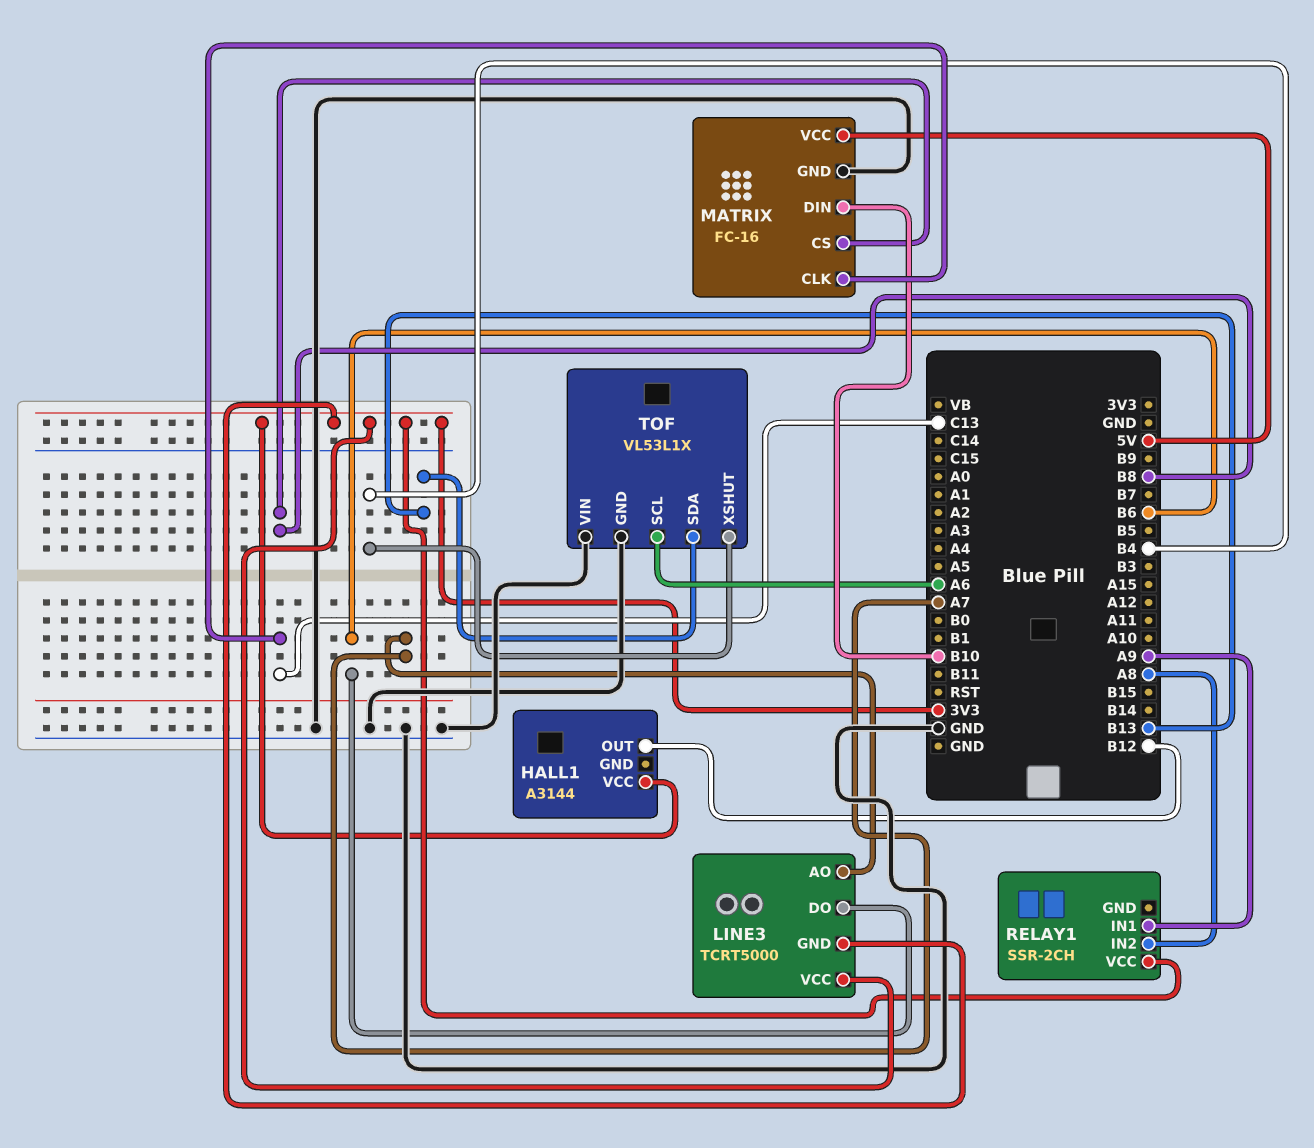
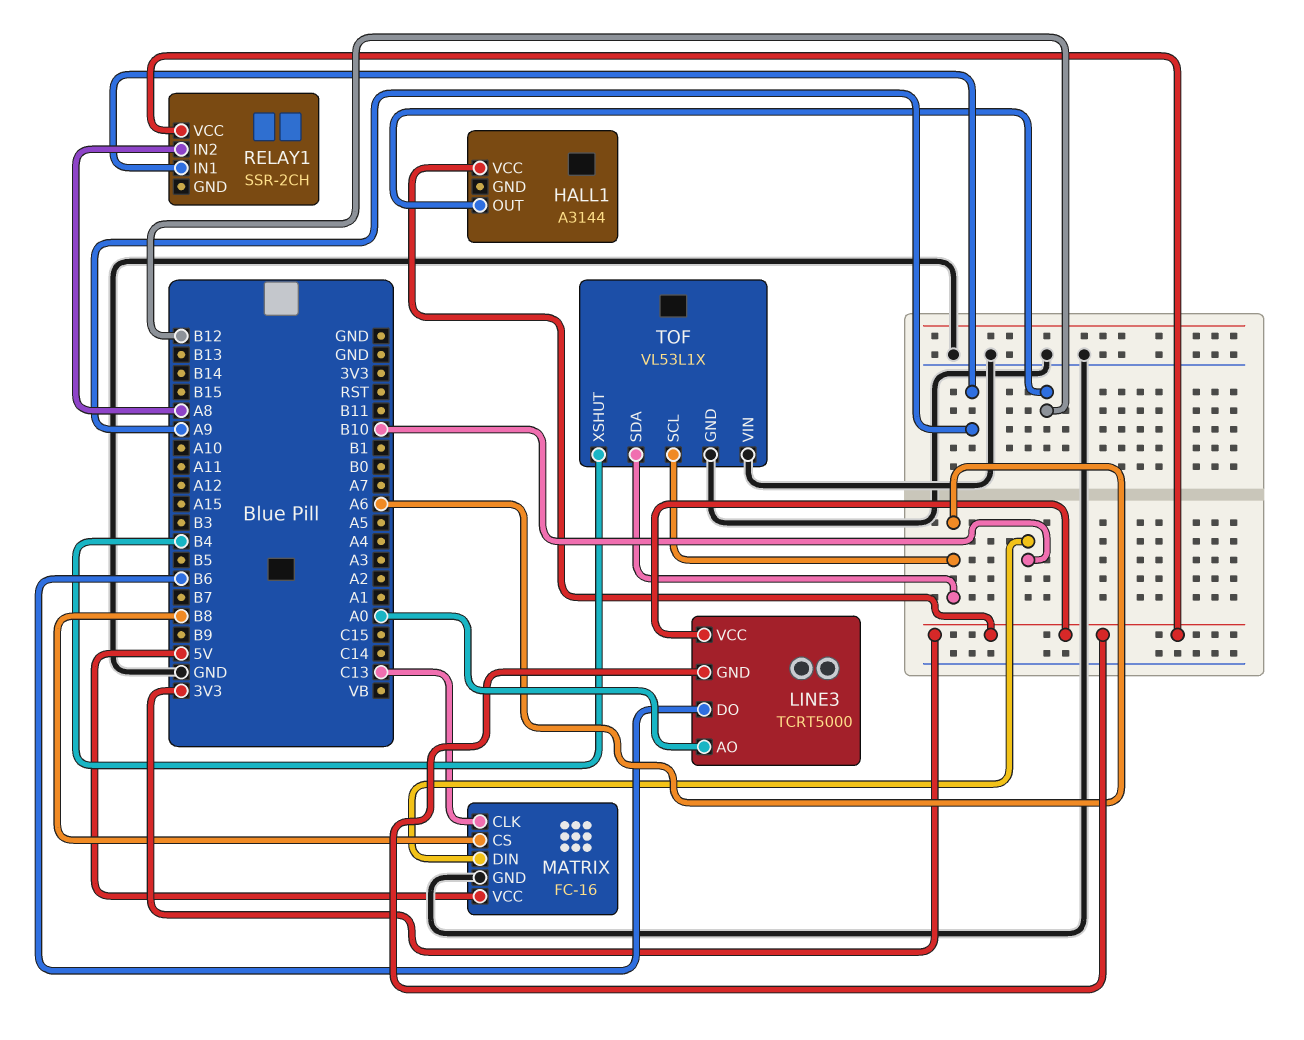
LINE3 pin AO: A7 -> A0
TOF pin SDA: B13 -> A6

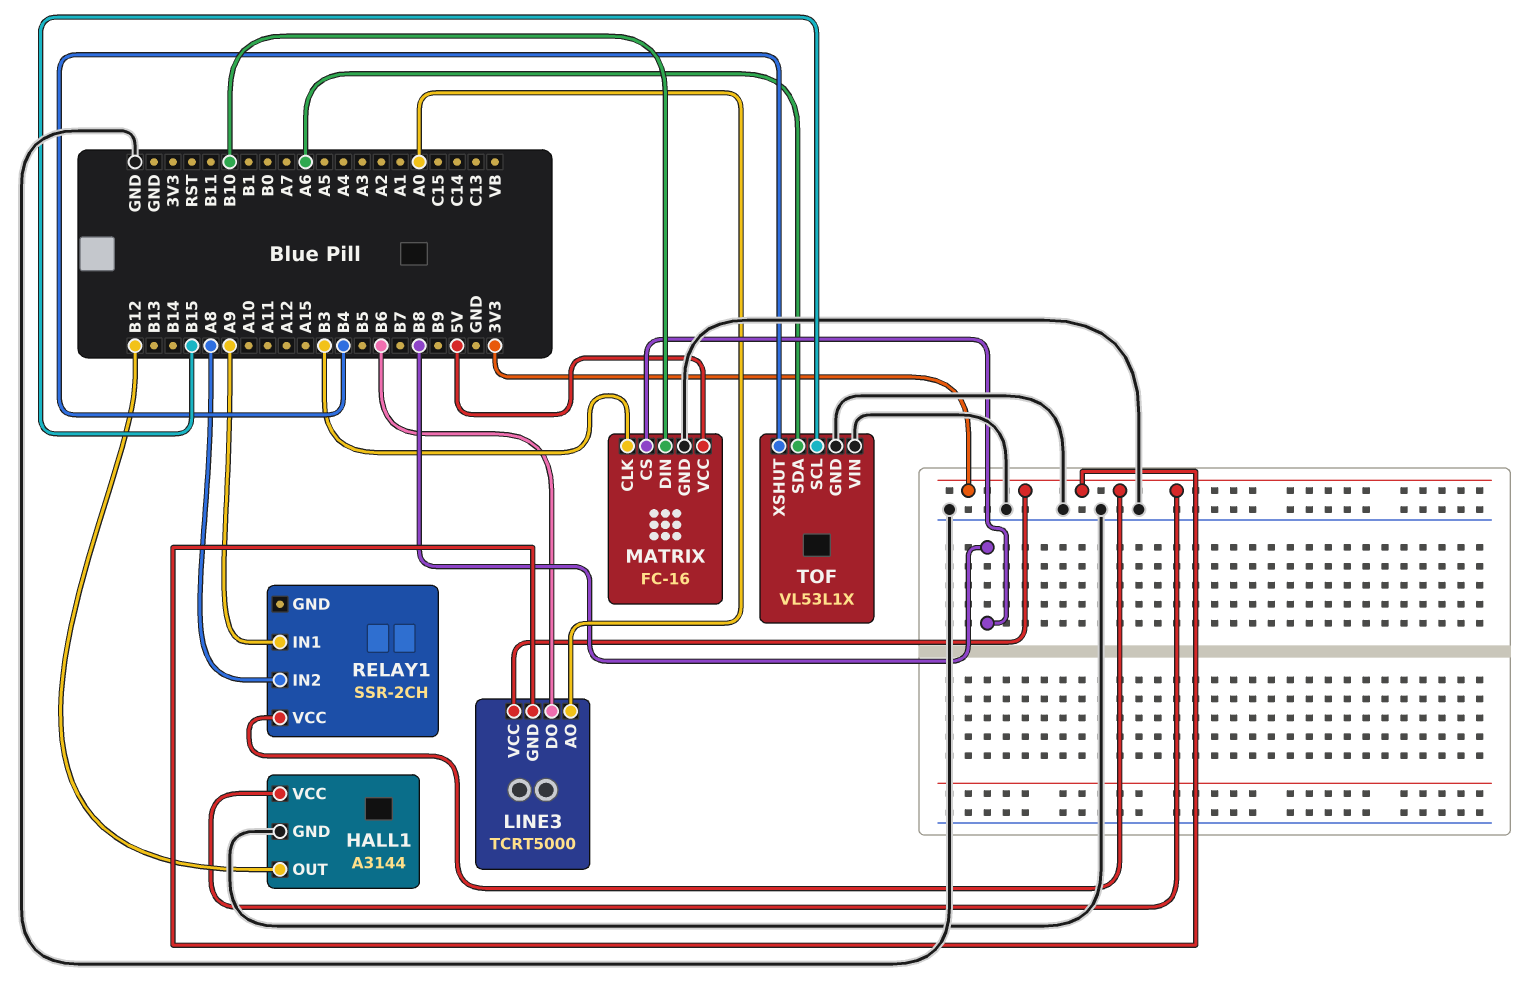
HALL1 pin GND: none -> GND
MATRIX pin CLK: C13 -> B3
TOF pin SCL: A6 -> B15

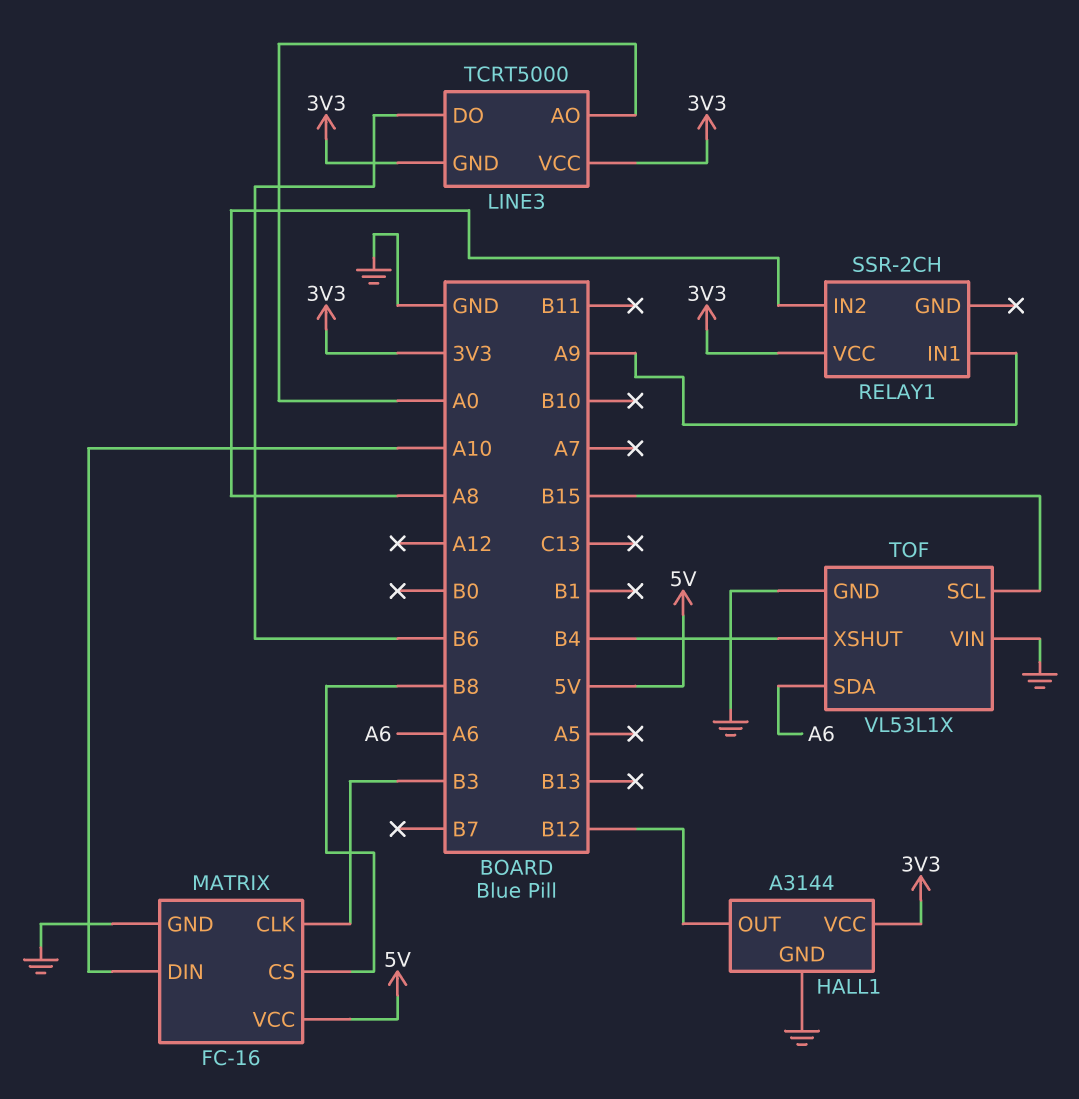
MATRIX pin DIN: B10 -> A10

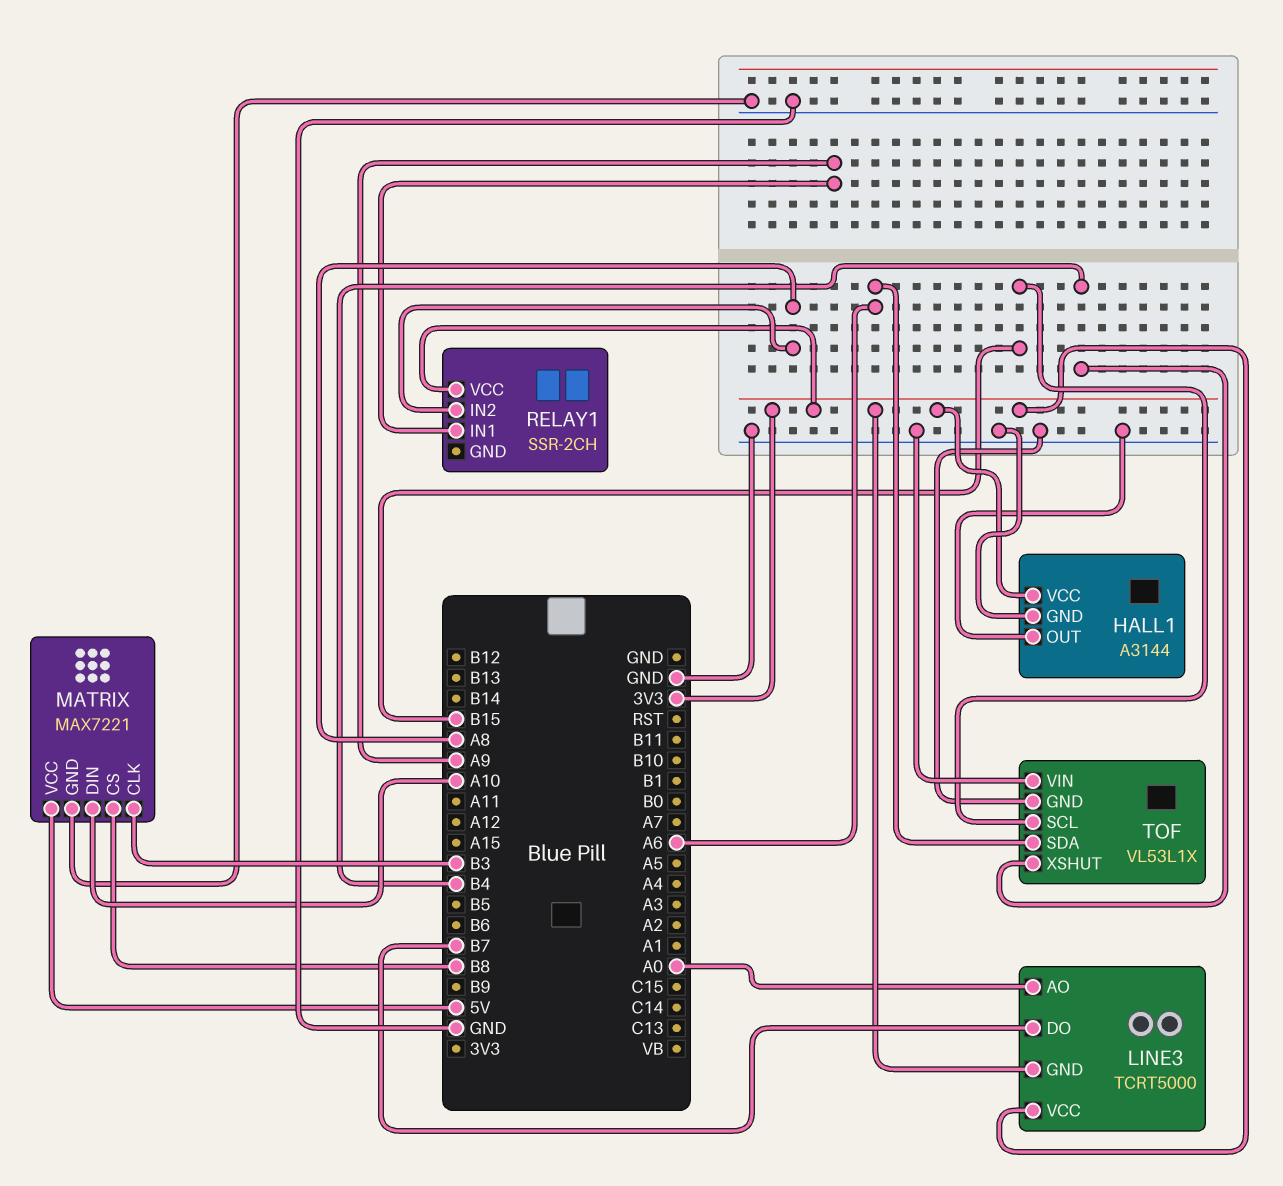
HALL1 pin OUT: B12 -> GND
LINE3 pin DO: B6 -> B7
MATRIX: FC-16 -> MAX7221

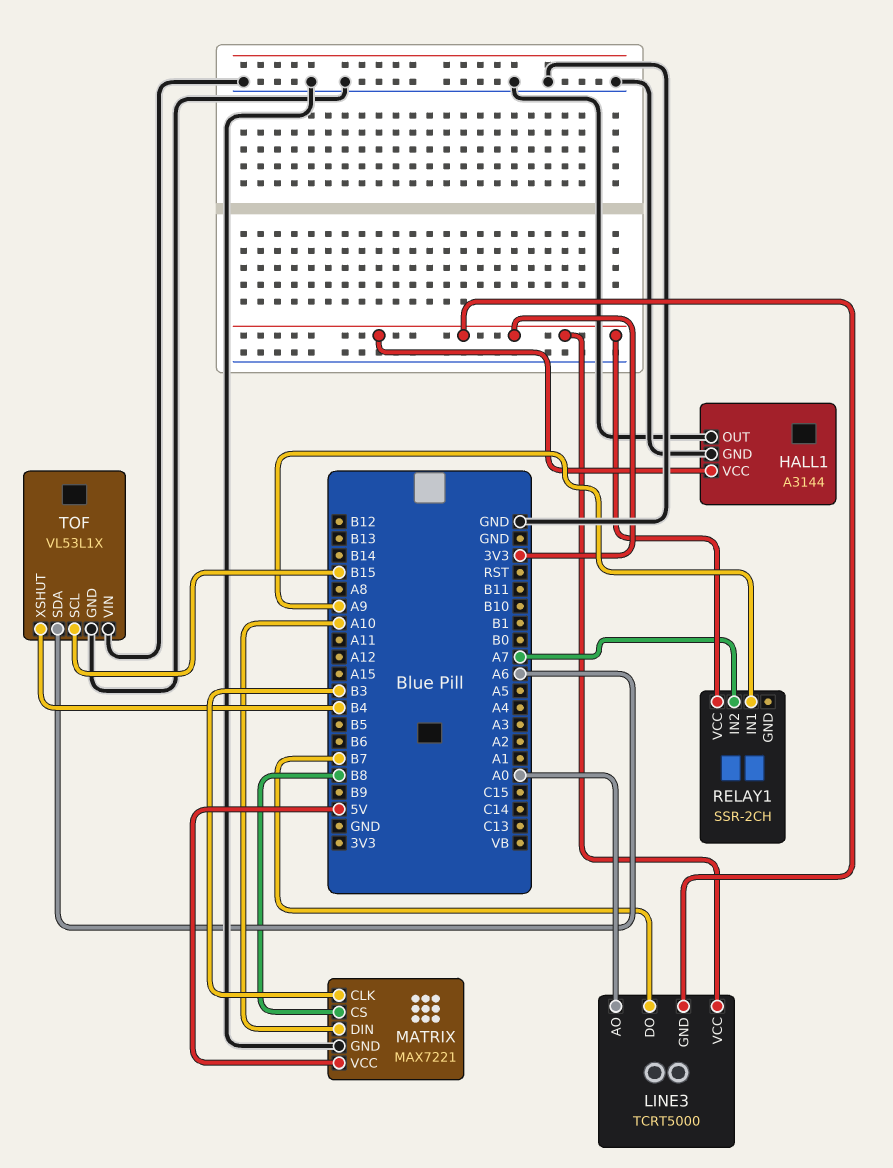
RELAY1 pin IN2: A8 -> A7

